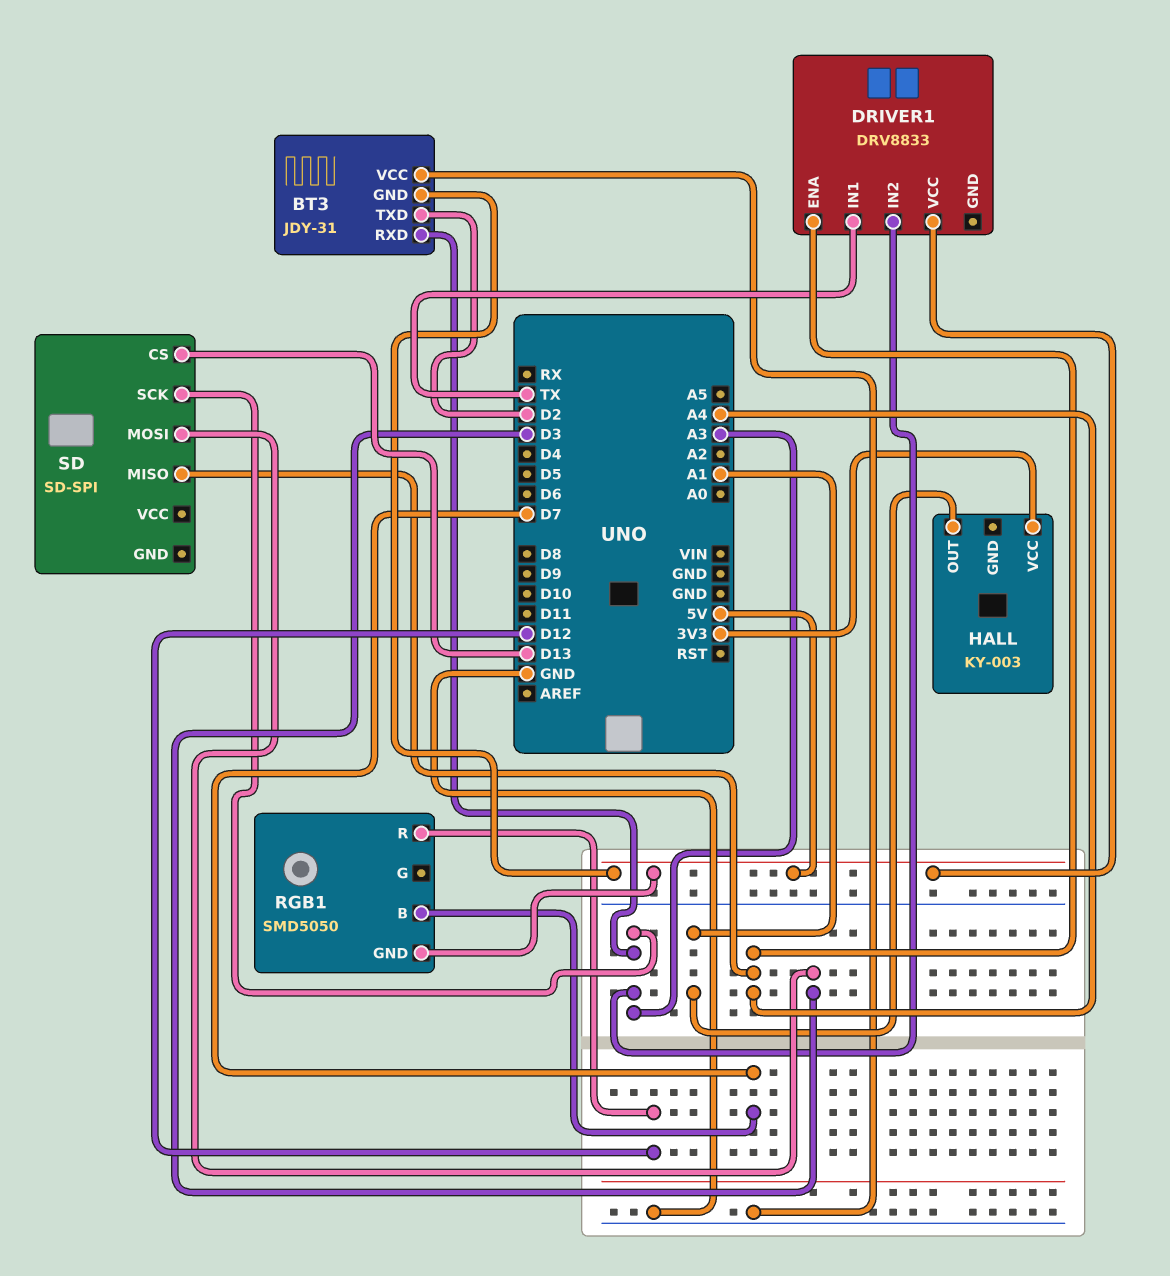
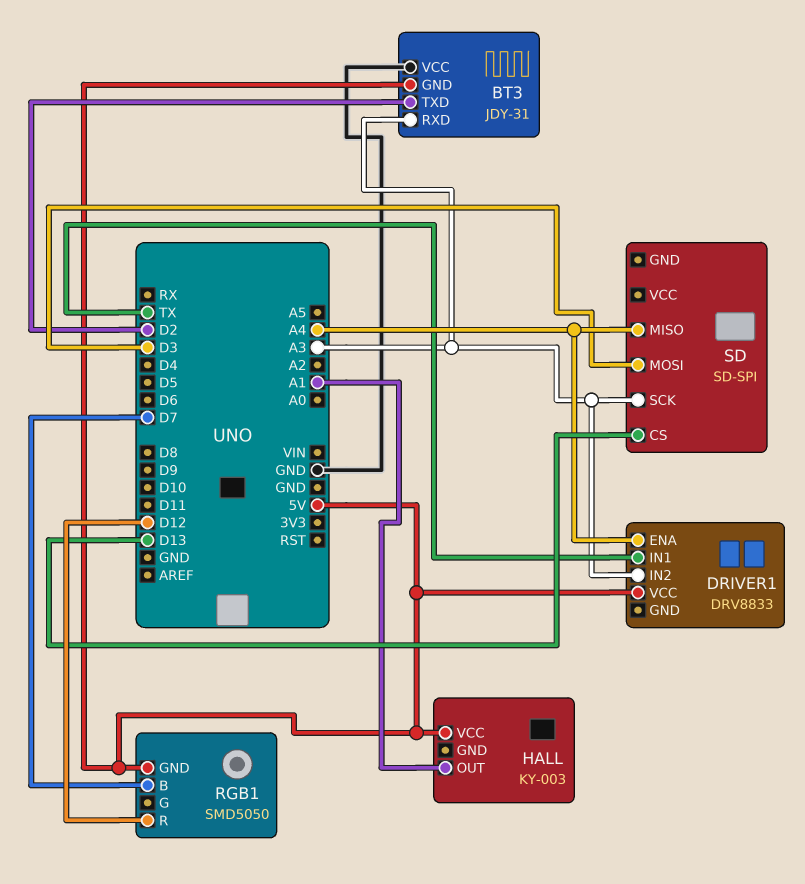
HALL pin VCC: 3V3 -> 5V

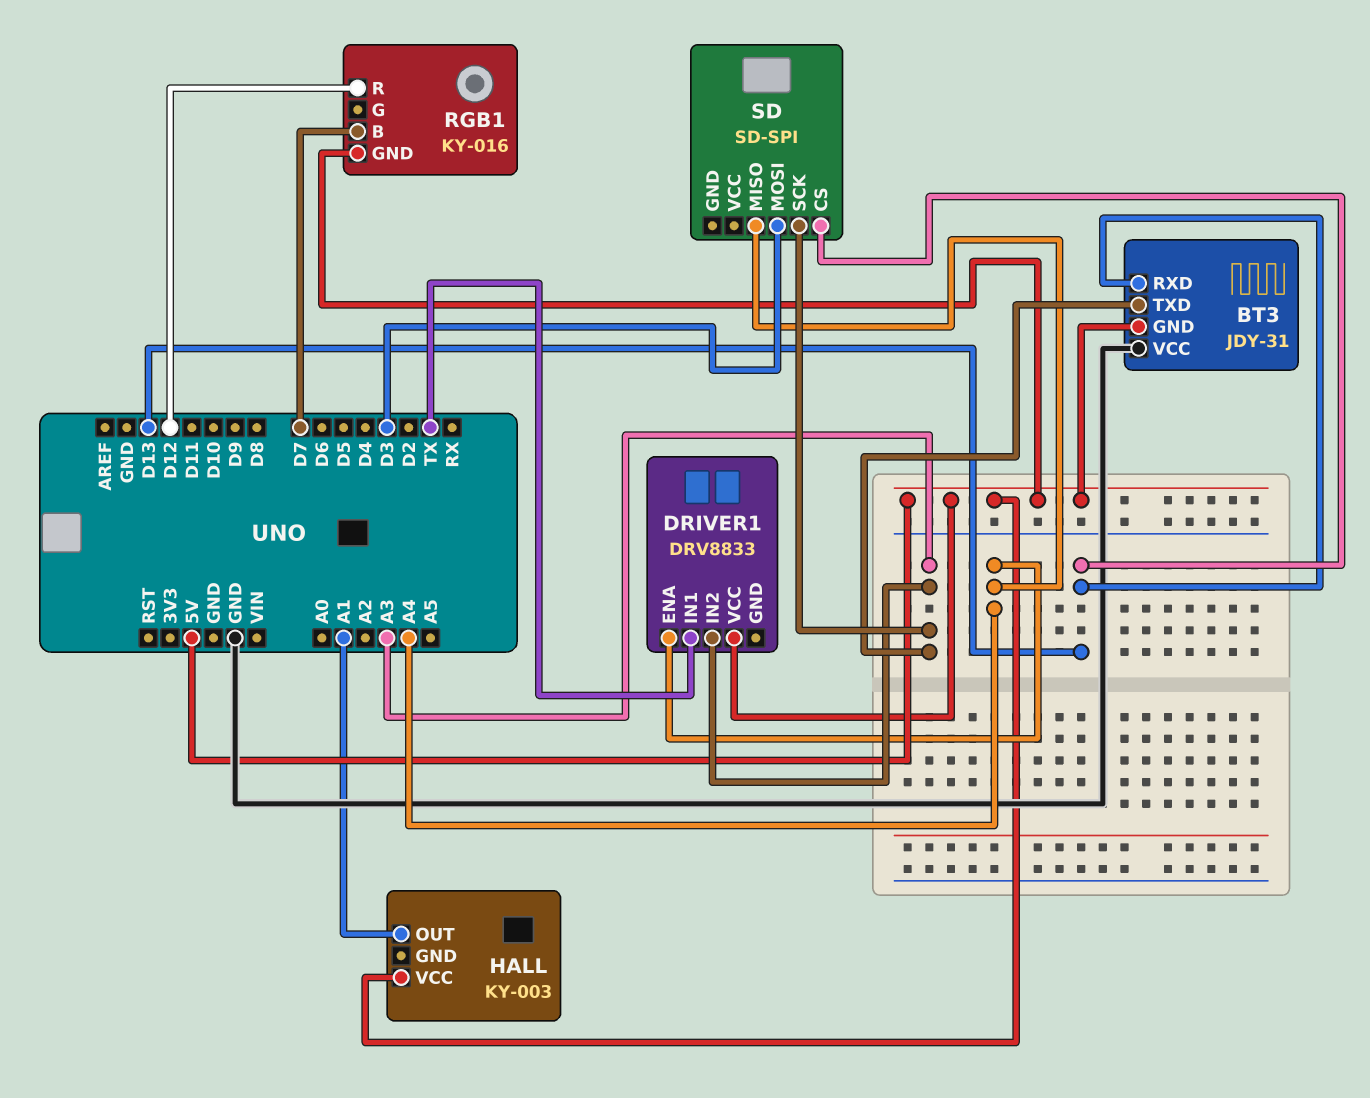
BT3 pin RXD: A3 -> D13
BT3 pin TXD: D2 -> A3
RGB1: SMD5050 -> KY-016

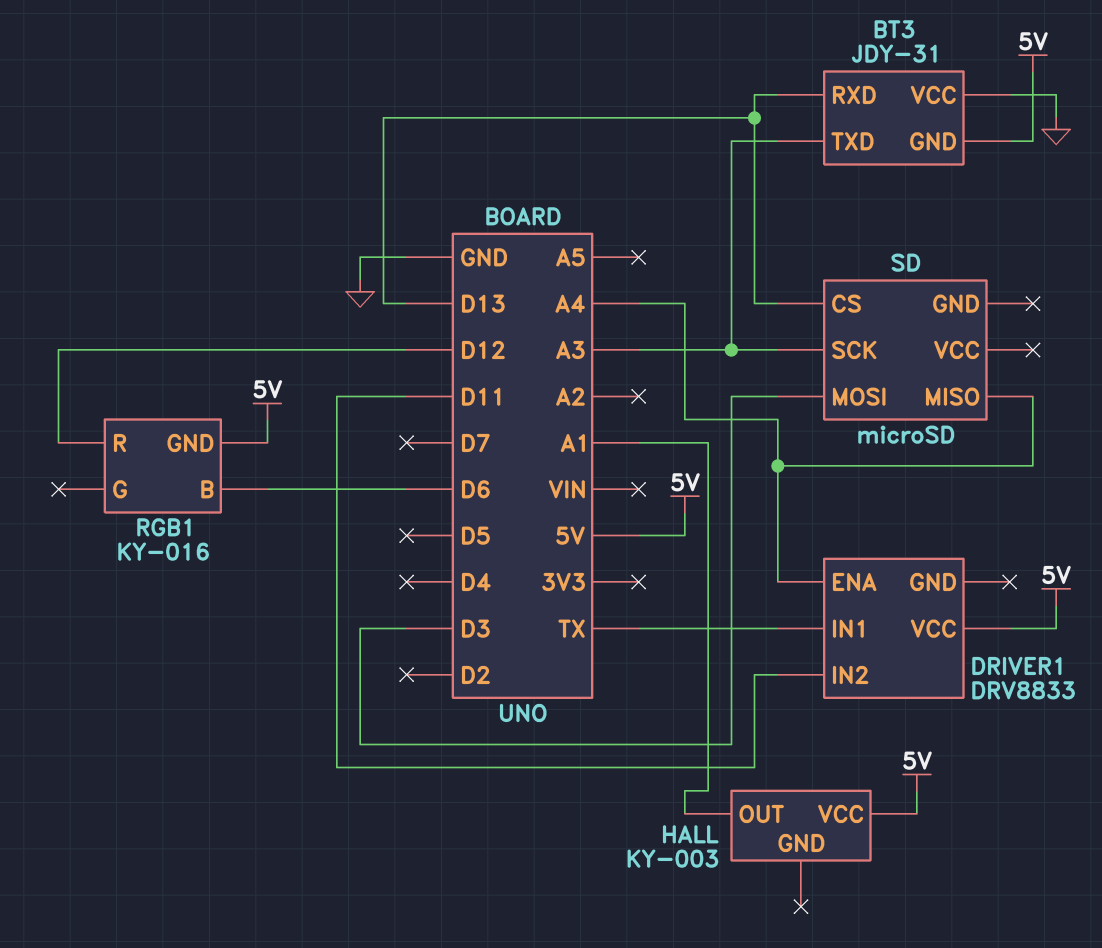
DRIVER1 pin IN2: A3 -> D11
RGB1 pin B: D7 -> D6
SD: SD-SPI -> microSD

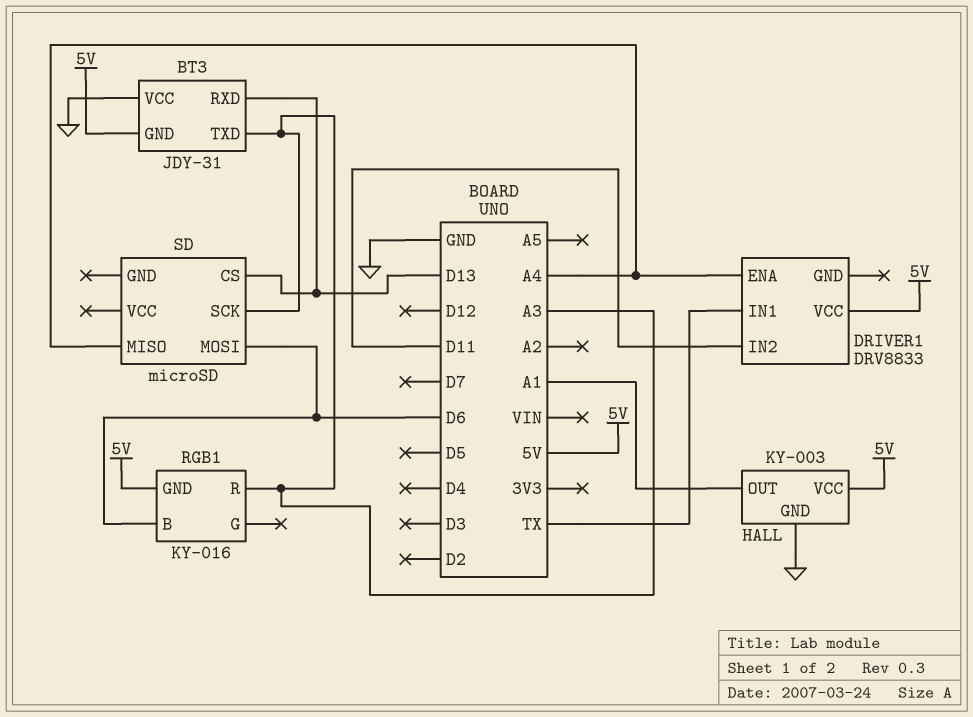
HALL pin GND: none -> GND
RGB1 pin R: D12 -> A3
SD pin MOSI: D3 -> D6

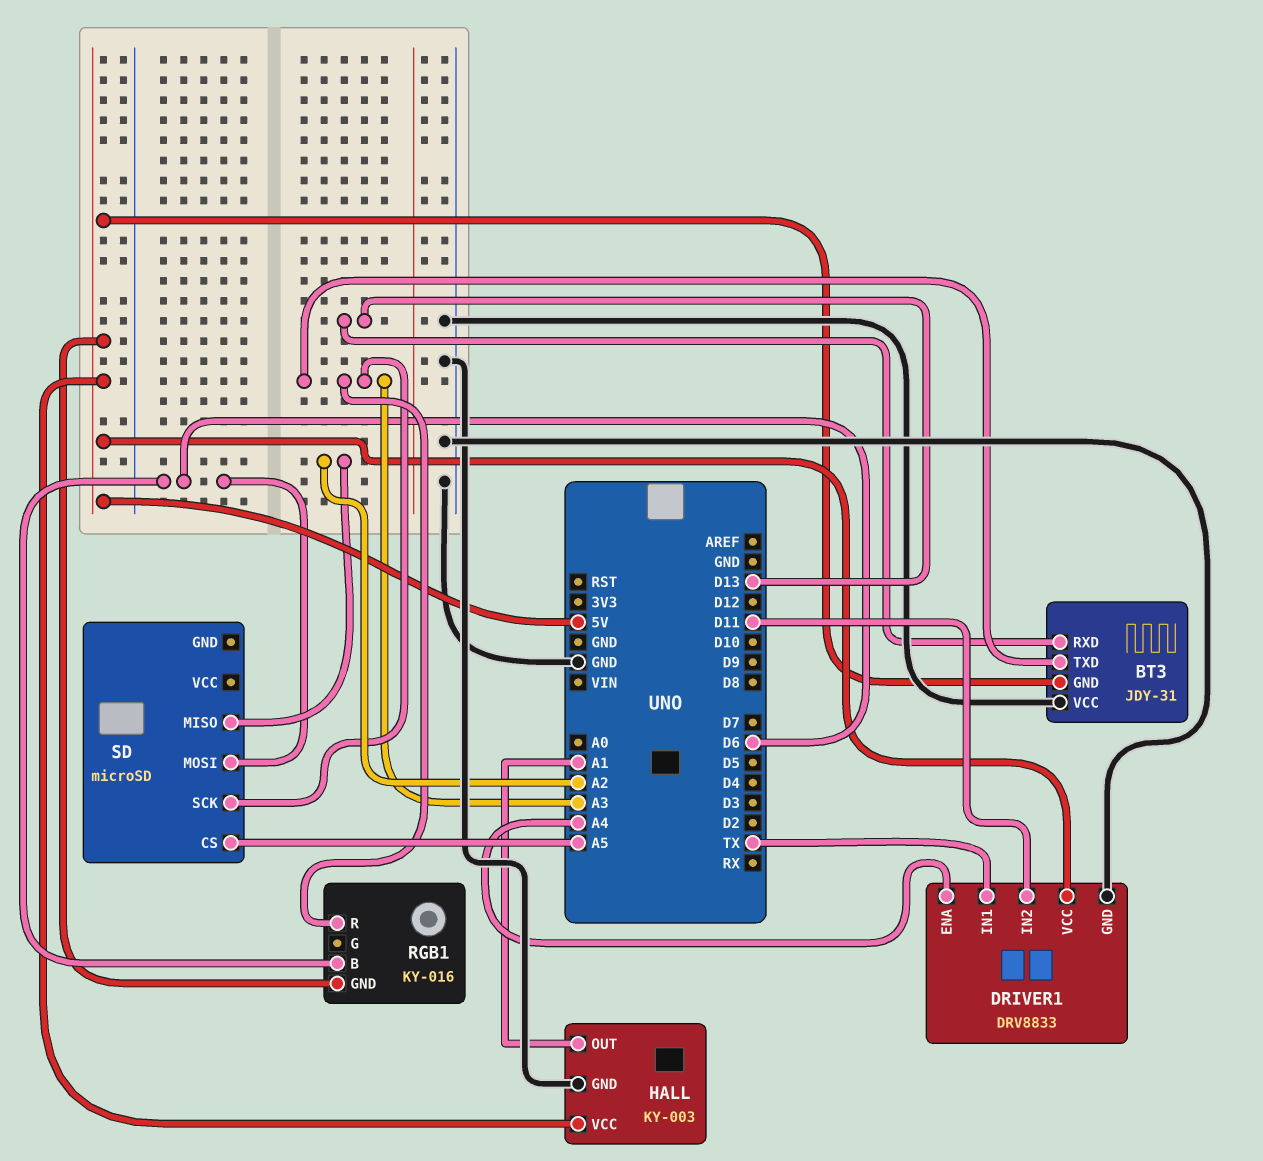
DRIVER1 pin GND: none -> GND
SD pin CS: D13 -> A5
SD pin MISO: A4 -> A2

